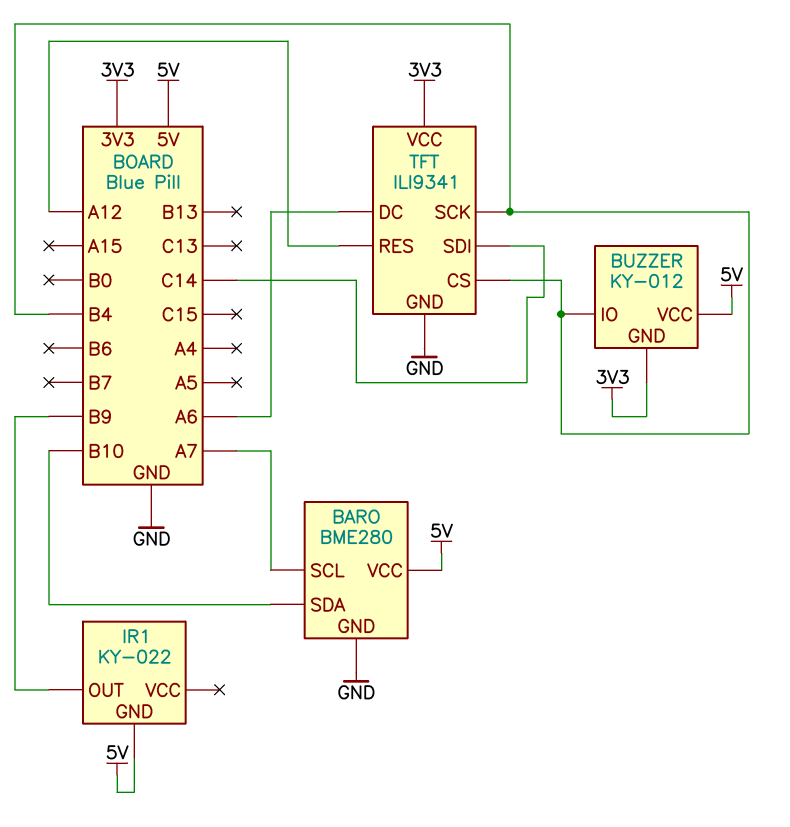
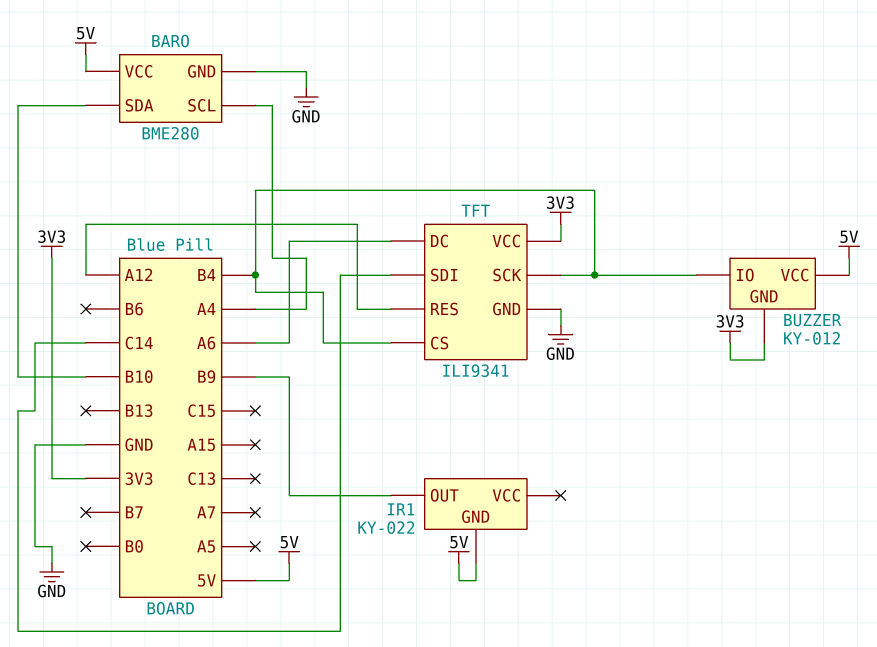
BARO pin SCL: A7 -> A4

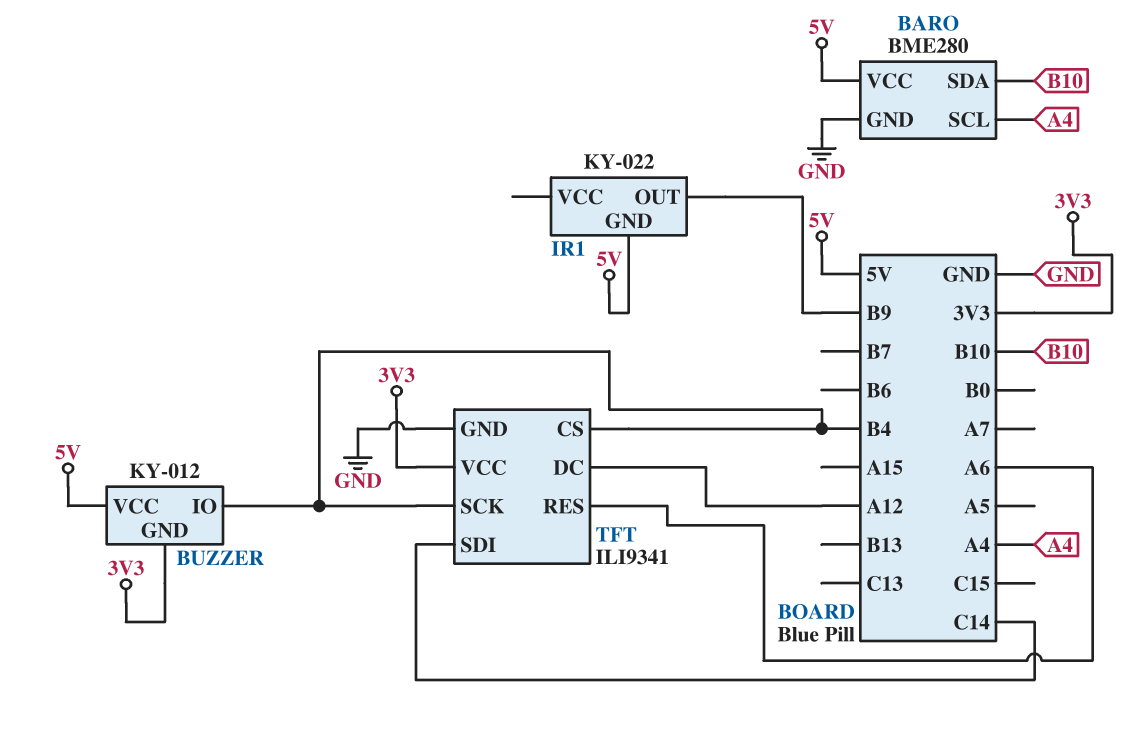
TFT pin DC: A6 -> A12
TFT pin RES: A12 -> A6

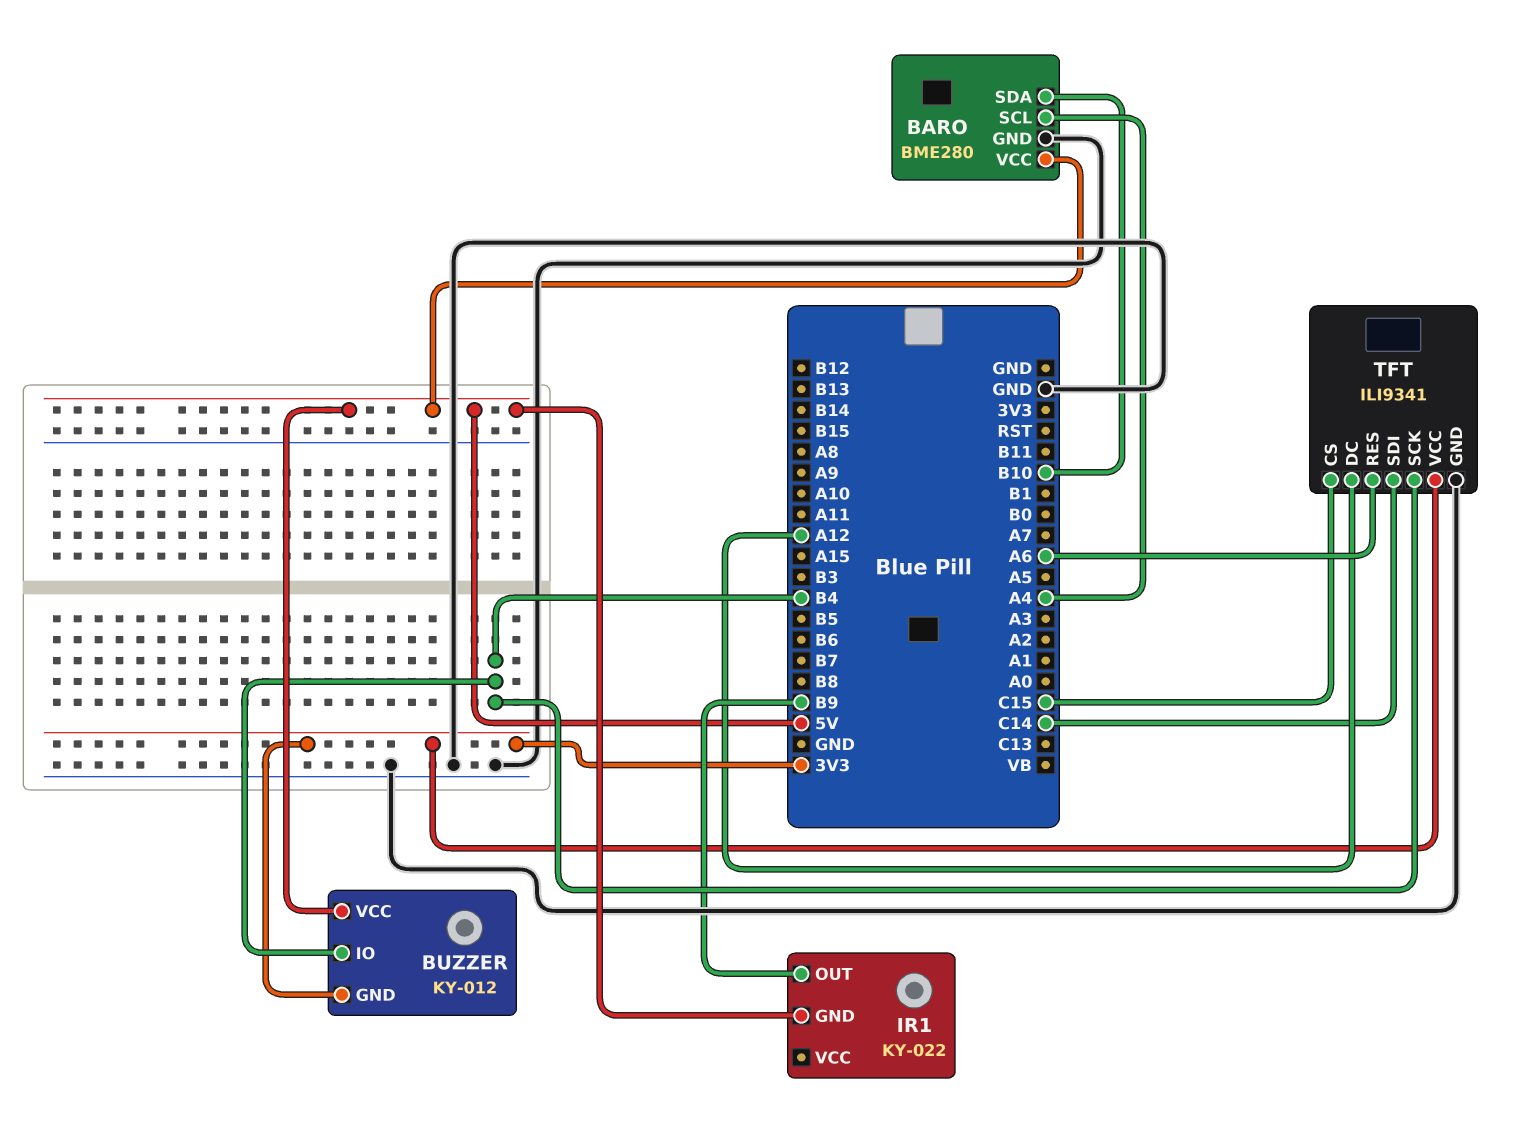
TFT pin CS: B4 -> C15

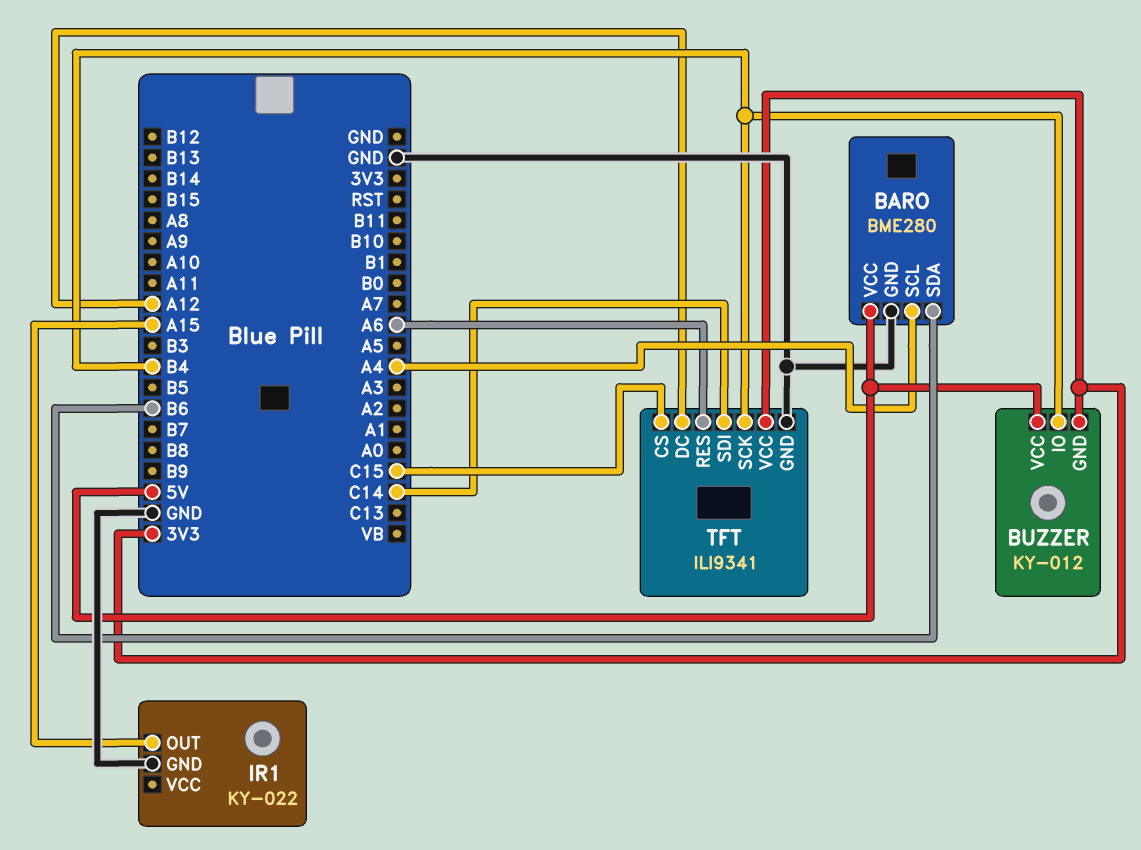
BARO pin SDA: B10 -> B6
IR1 pin GND: 5V -> GND
IR1 pin OUT: B9 -> A15

